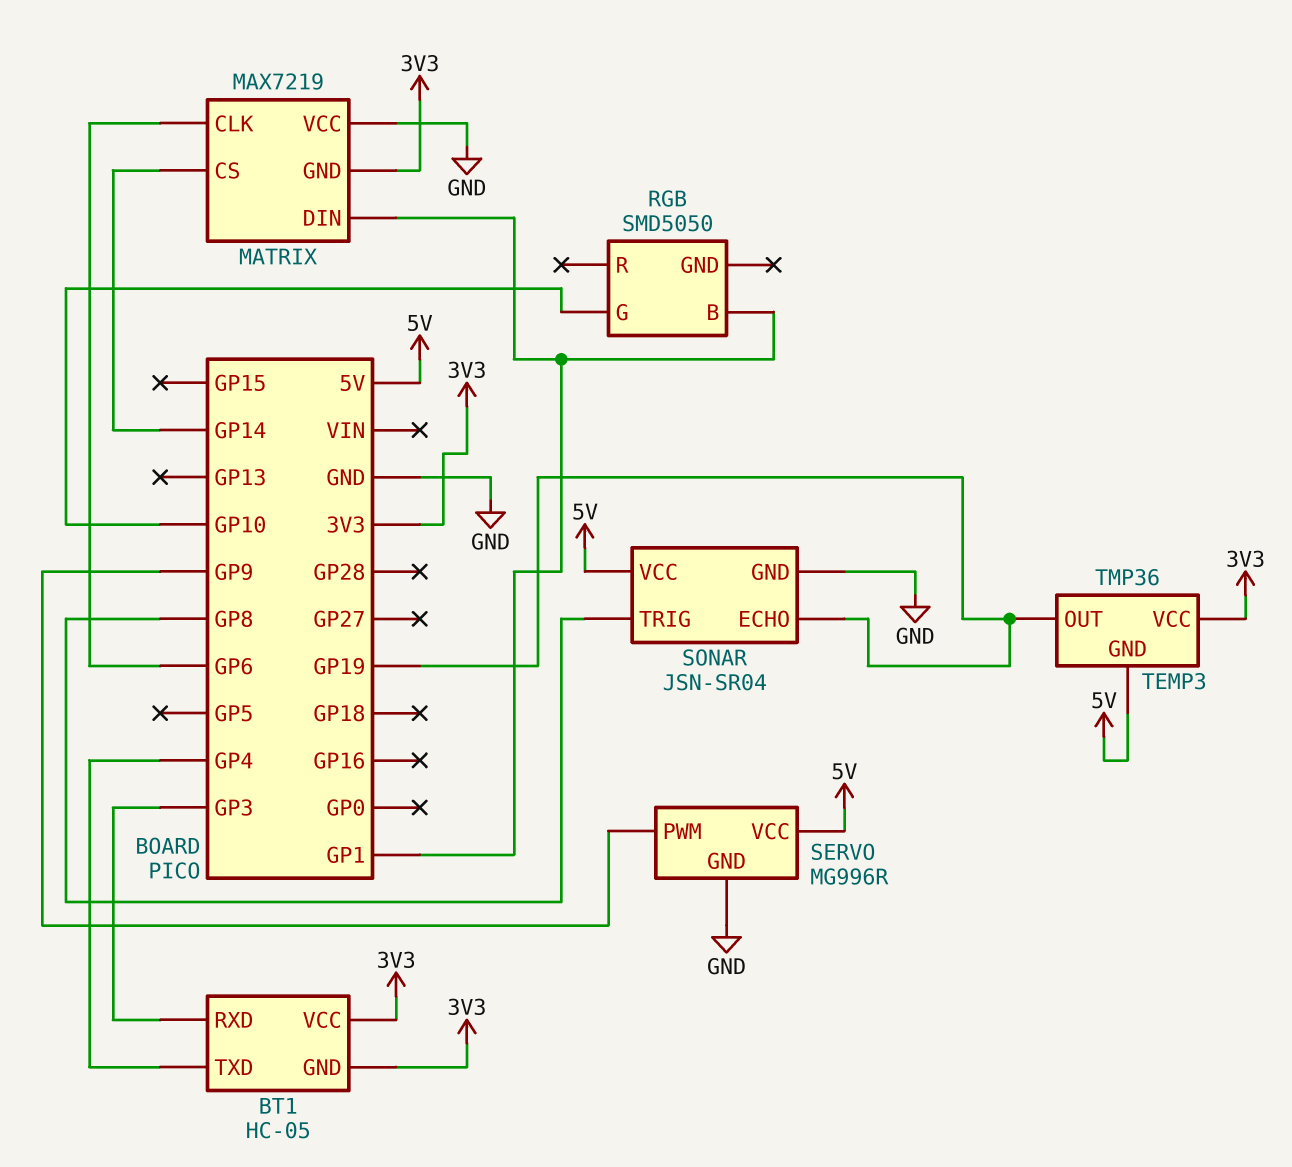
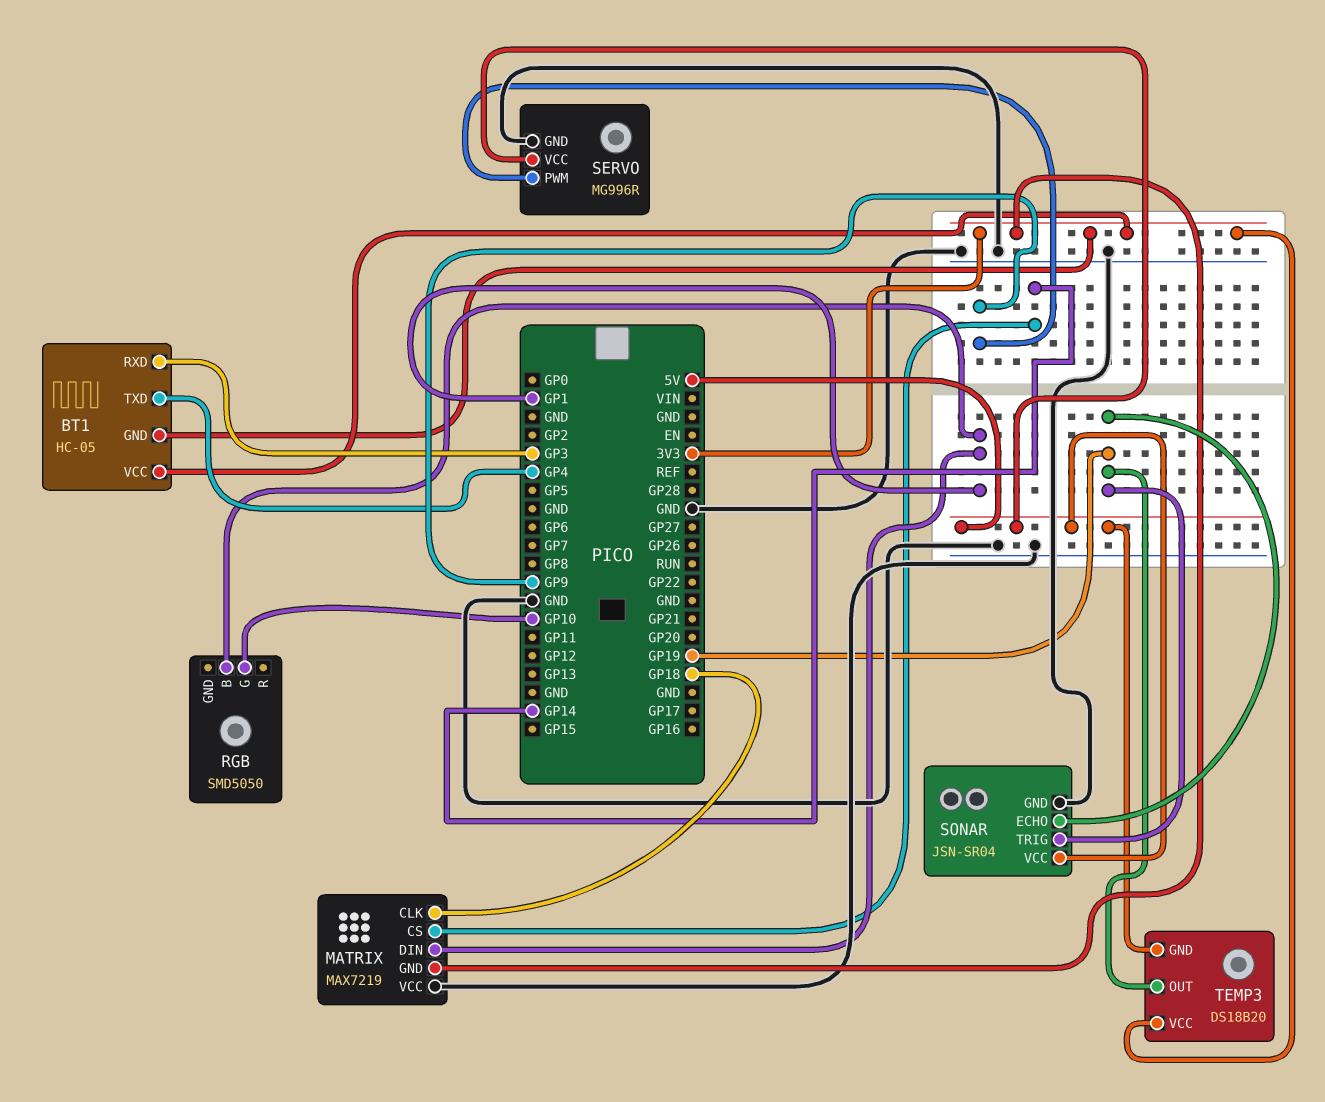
MATRIX pin CLK: GP6 -> GP18
SONAR pin TRIG: GP8 -> GP19
TEMP3: TMP36 -> DS18B20

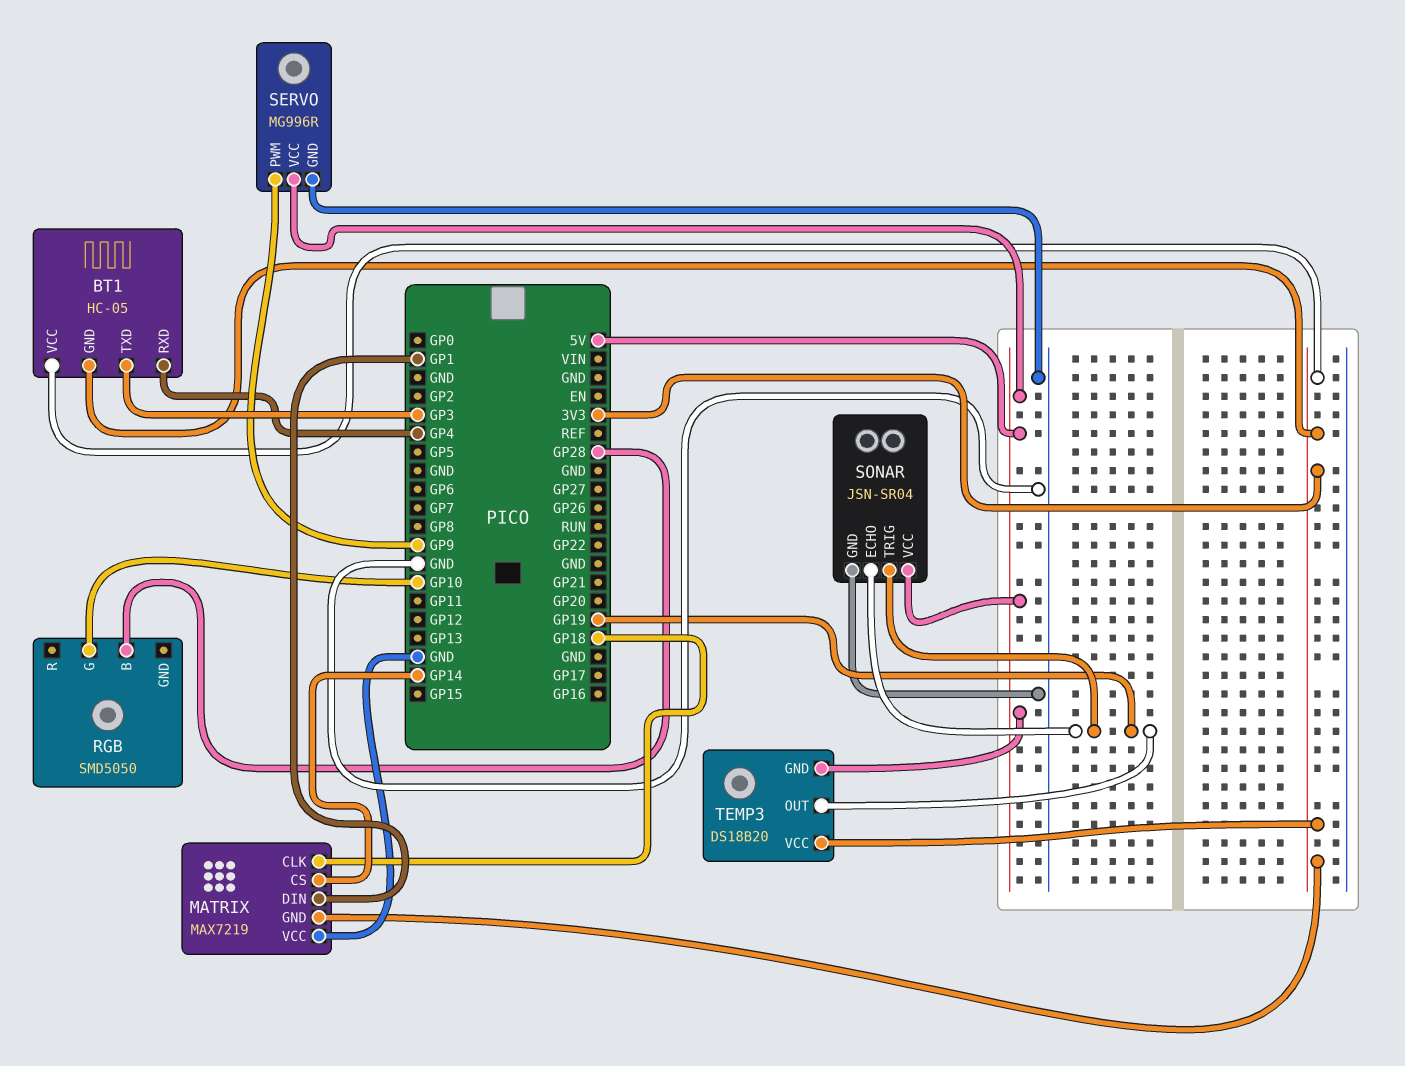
BT1 pin RXD: GP3 -> GP4
BT1 pin TXD: GP4 -> GP3
RGB pin B: GP1 -> GP28

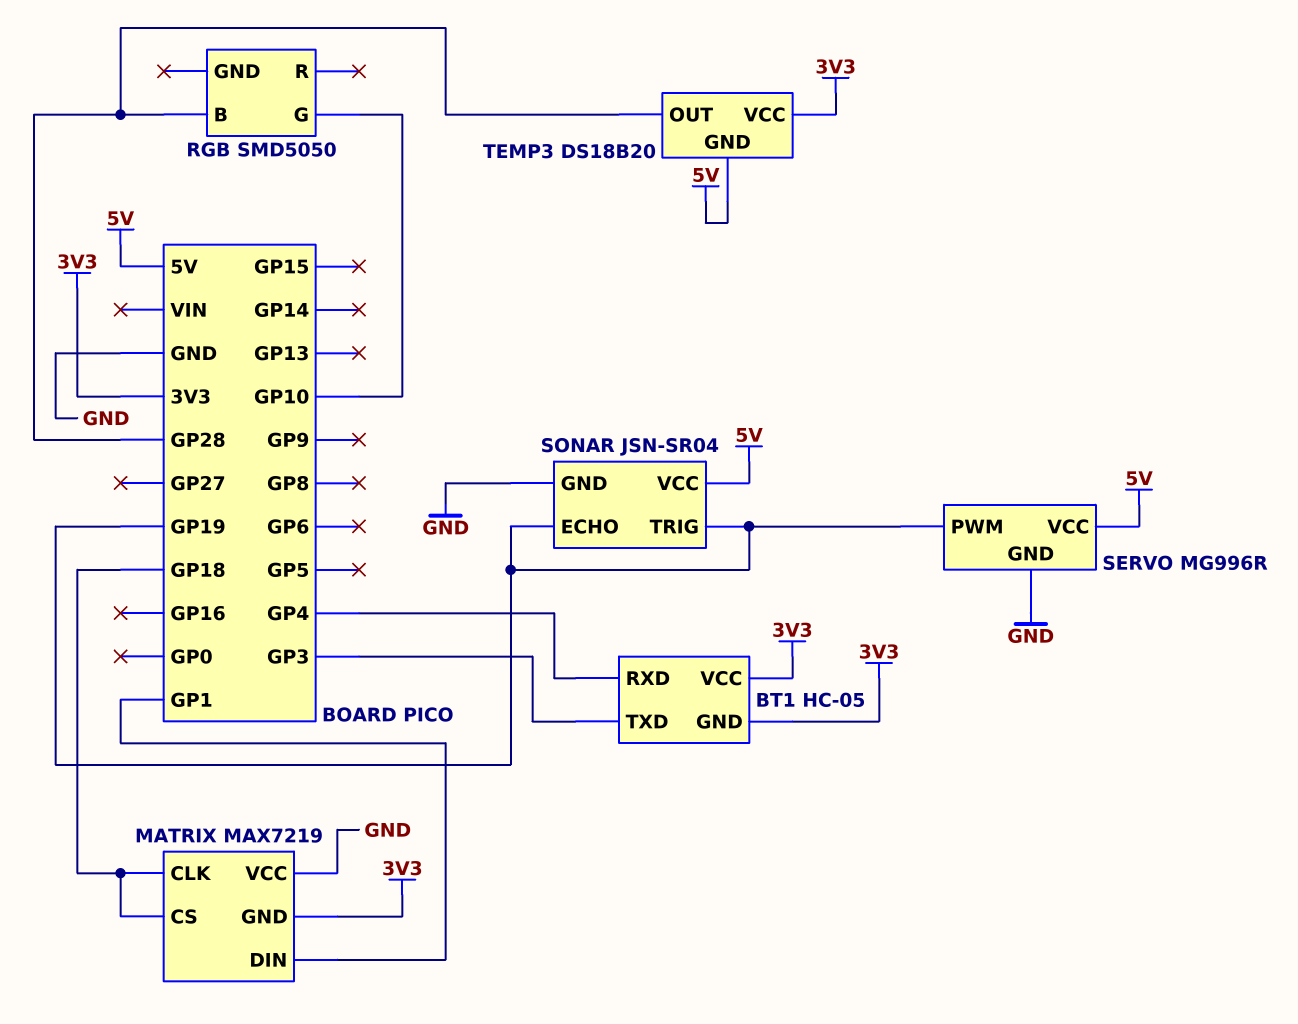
MATRIX pin CS: GP14 -> GP18
SERVO pin PWM: GP9 -> GP19
TEMP3 pin OUT: GP19 -> GP28

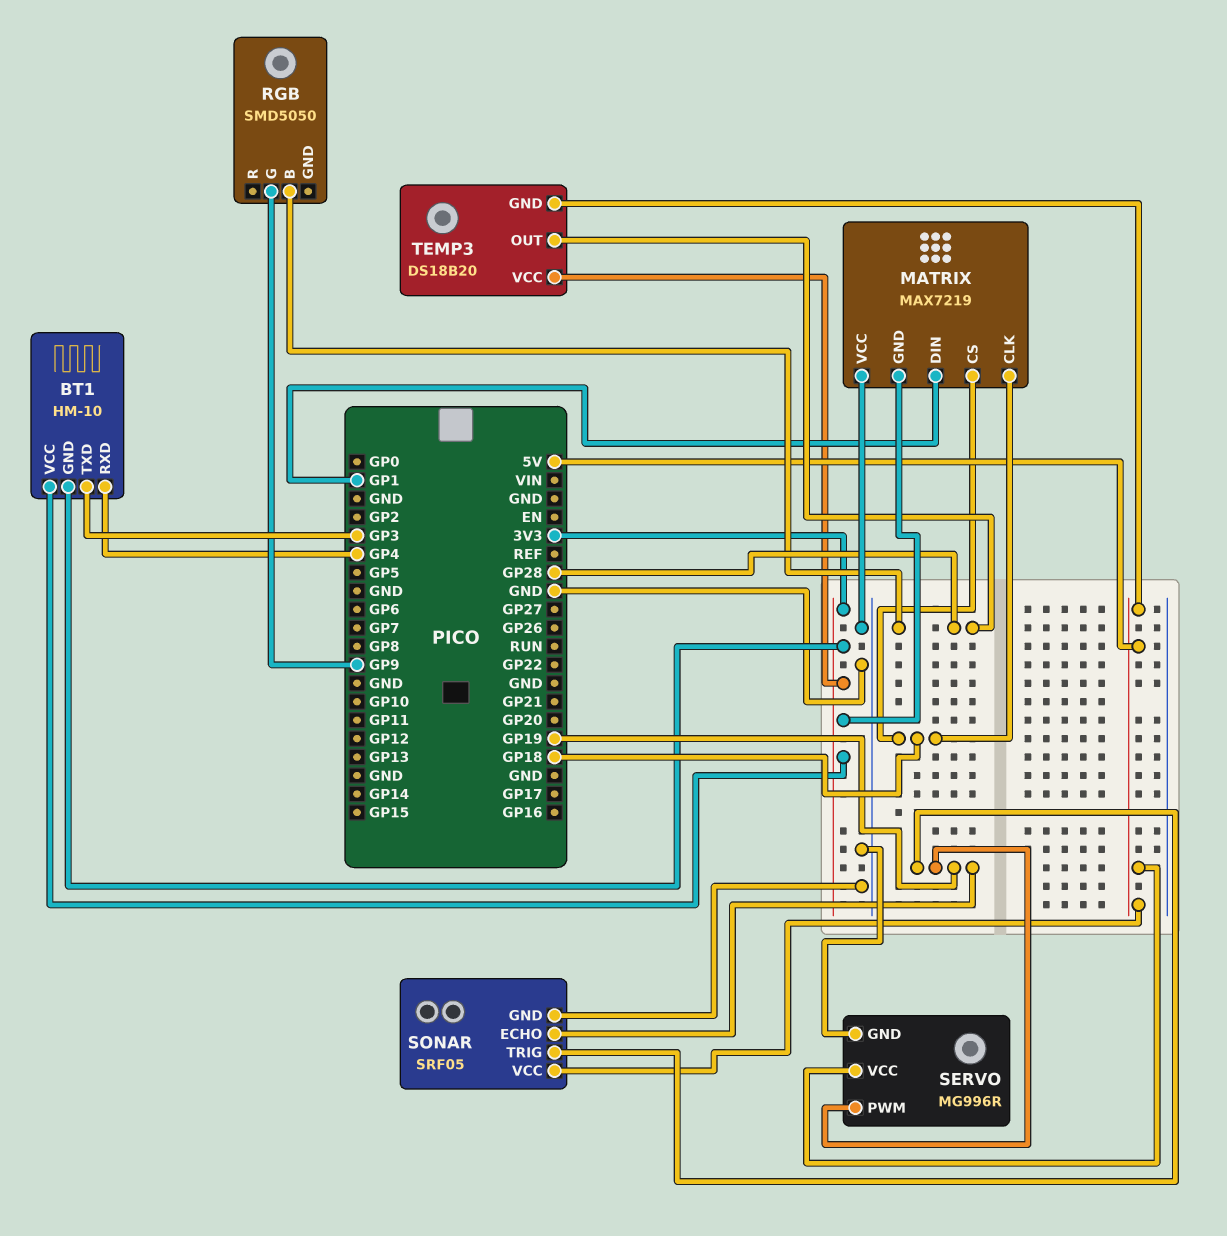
BT1: HC-05 -> HM-10
RGB pin G: GP10 -> GP9
SONAR: JSN-SR04 -> SRF05

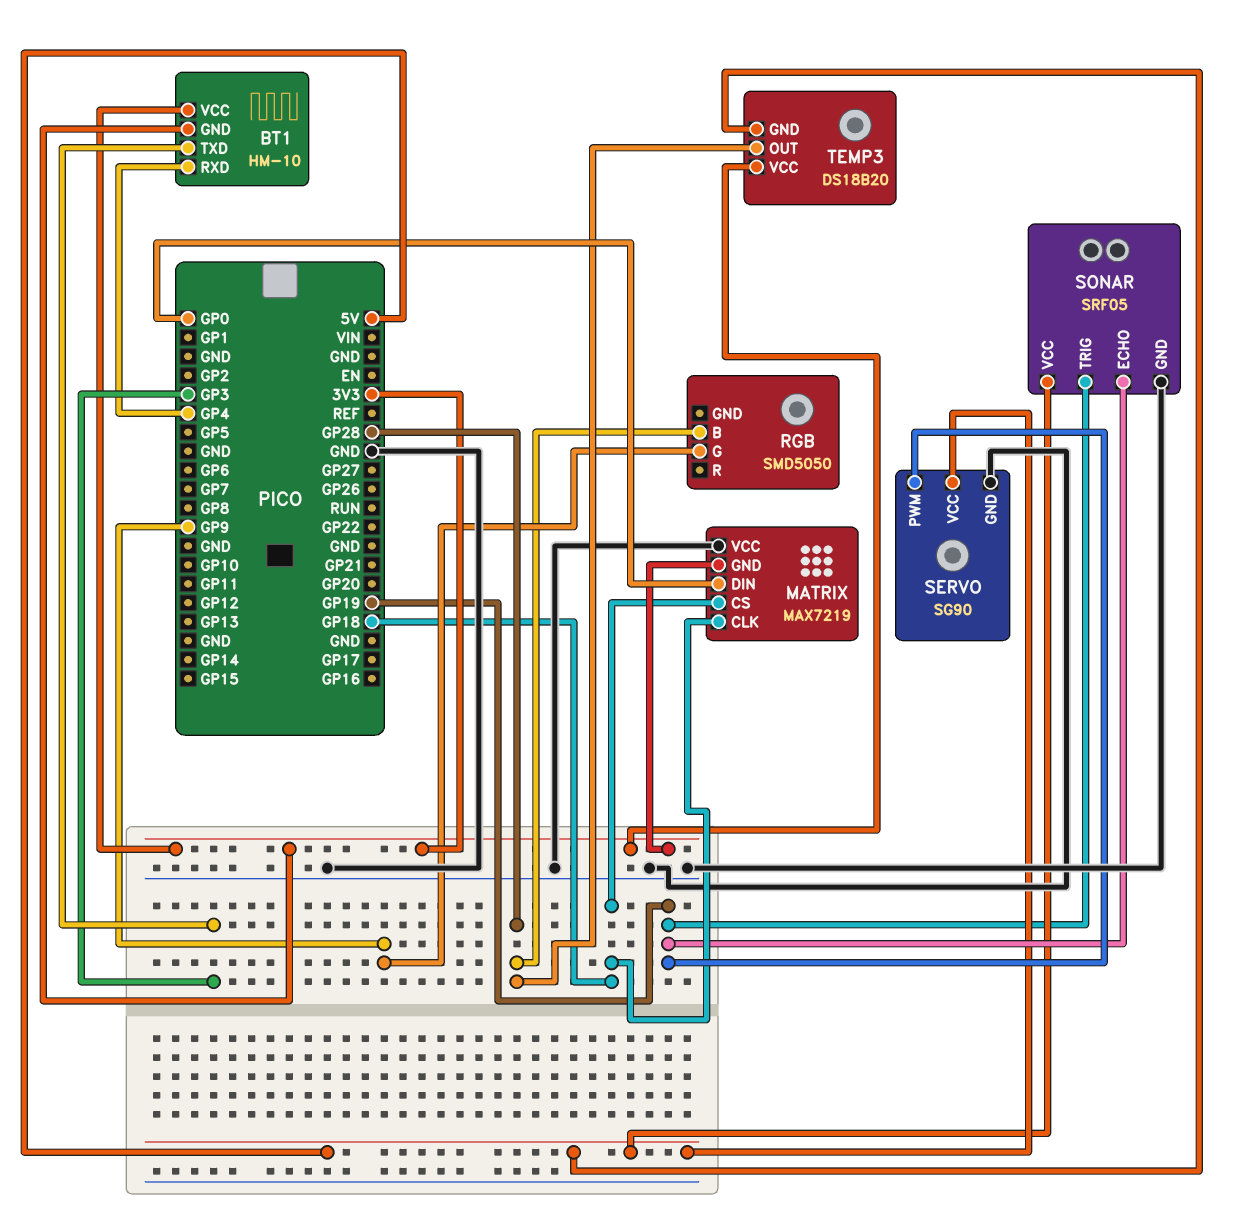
MATRIX pin DIN: GP1 -> GP0
SERVO: MG996R -> SG90

